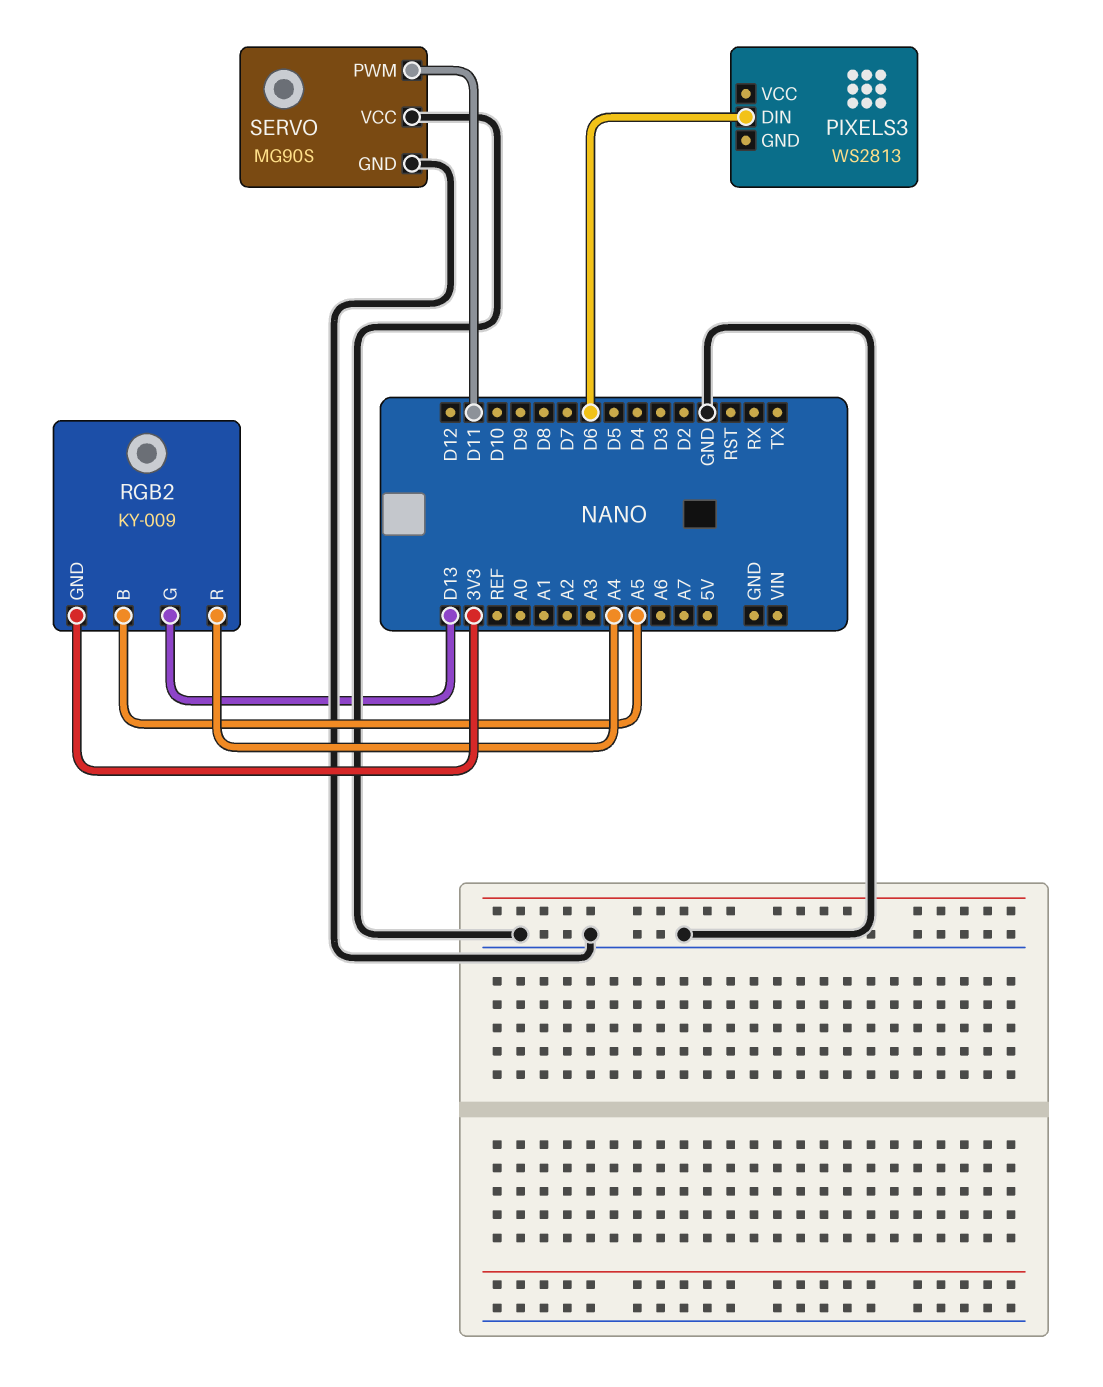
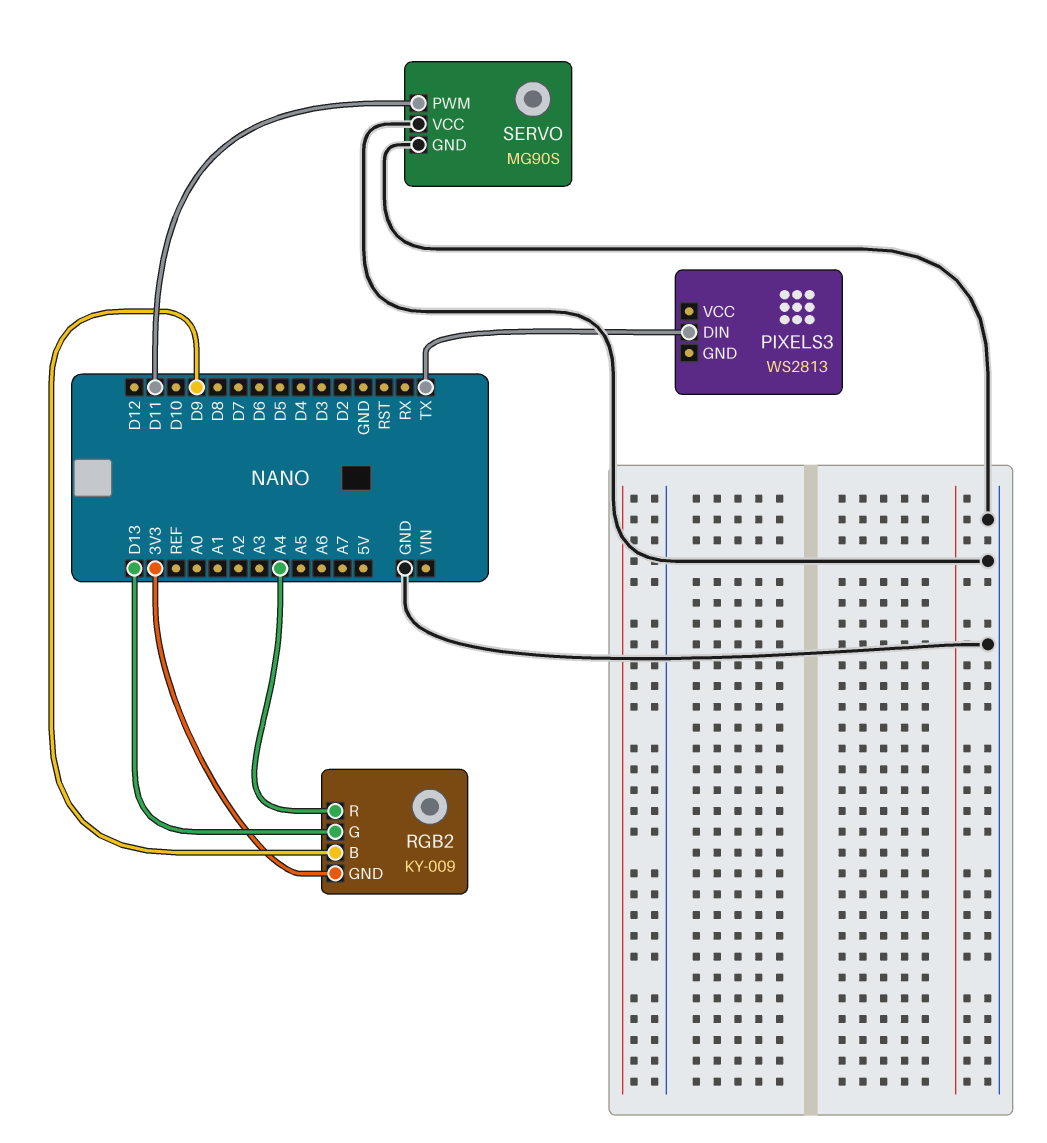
PIXELS3 pin DIN: D6 -> TX
RGB2 pin B: A5 -> D9

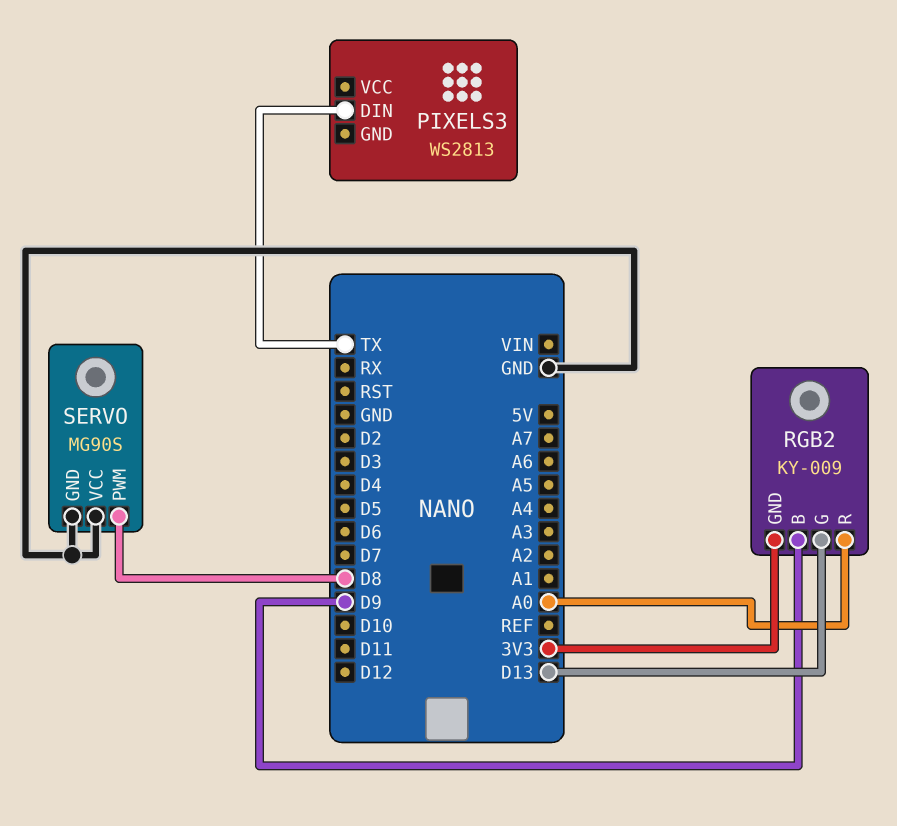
RGB2 pin R: A4 -> A0
SERVO pin PWM: D11 -> D8

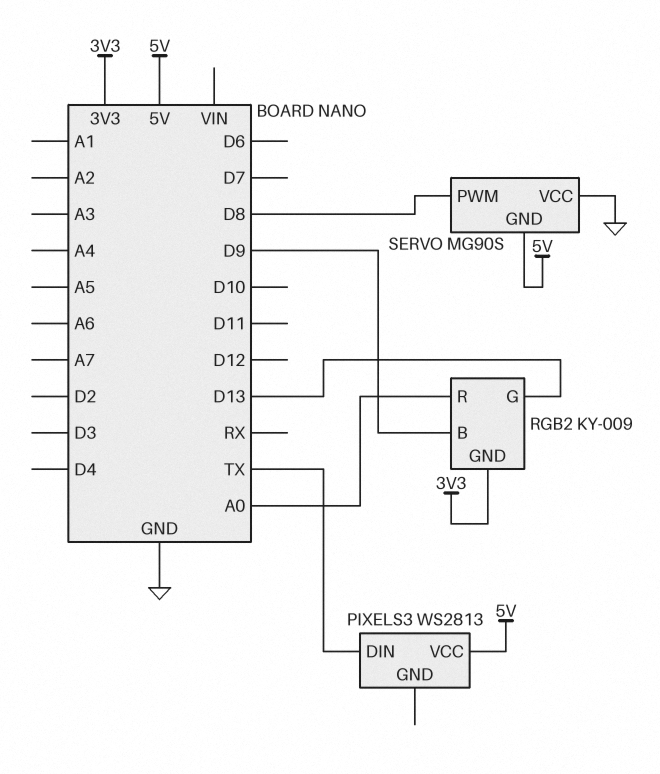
PIXELS3 pin VCC: none -> 5V
SERVO pin GND: GND -> 5V

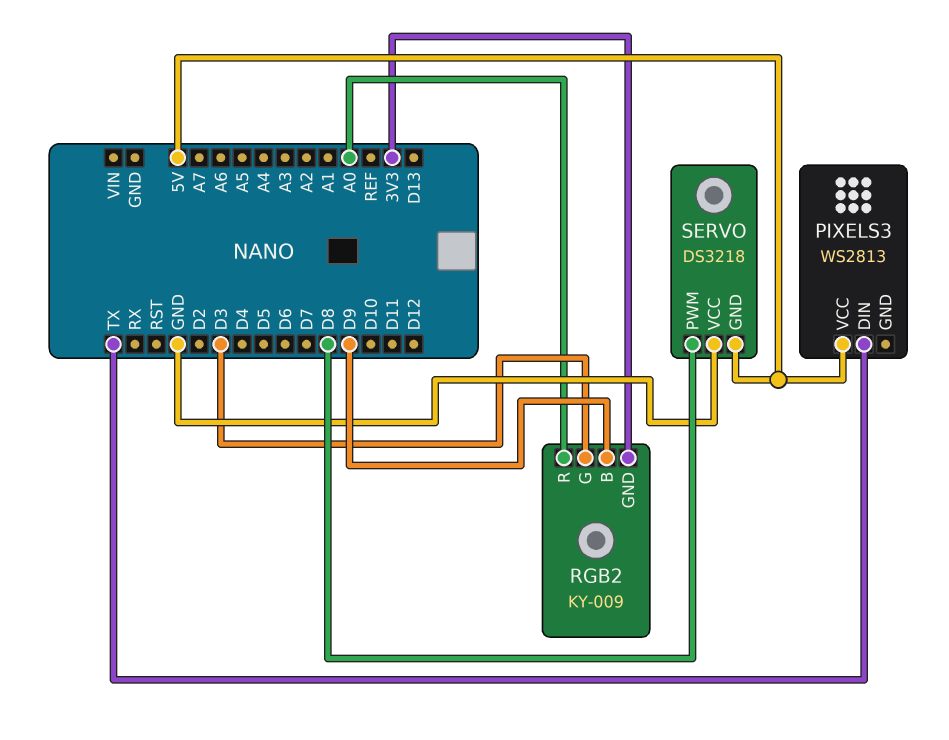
RGB2 pin G: D13 -> D3
SERVO: MG90S -> DS3218

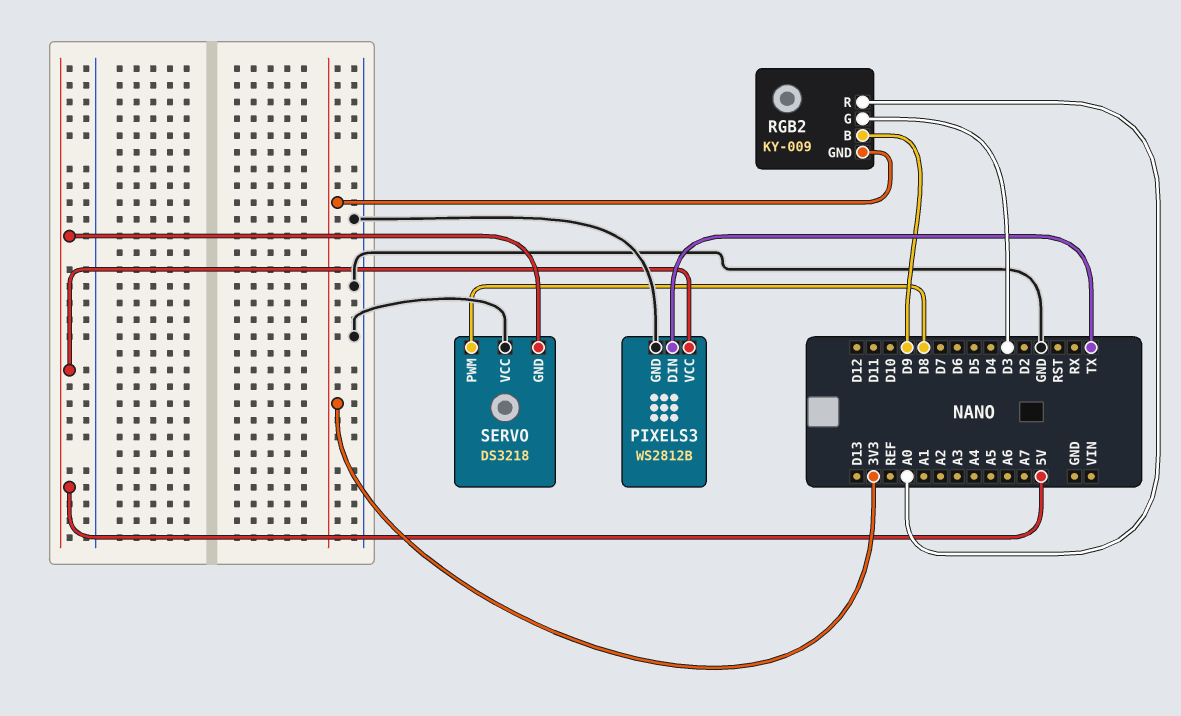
PIXELS3: WS2813 -> WS2812B
PIXELS3 pin GND: none -> GND

